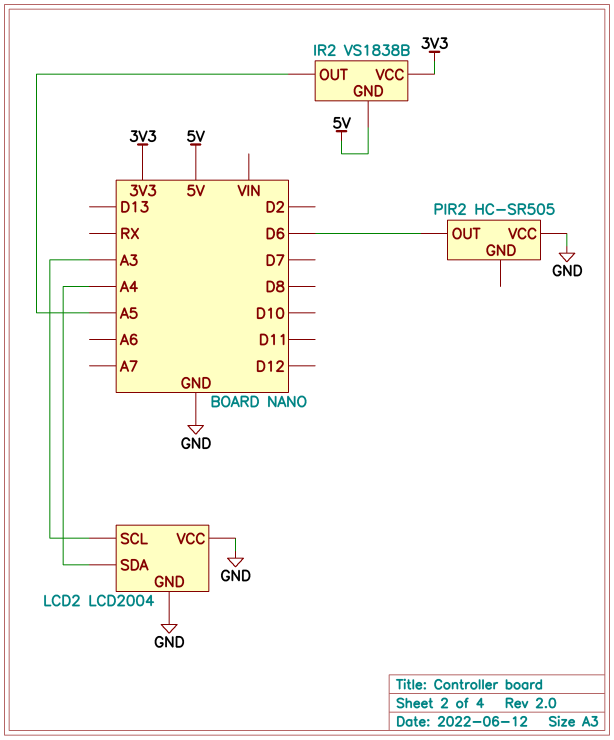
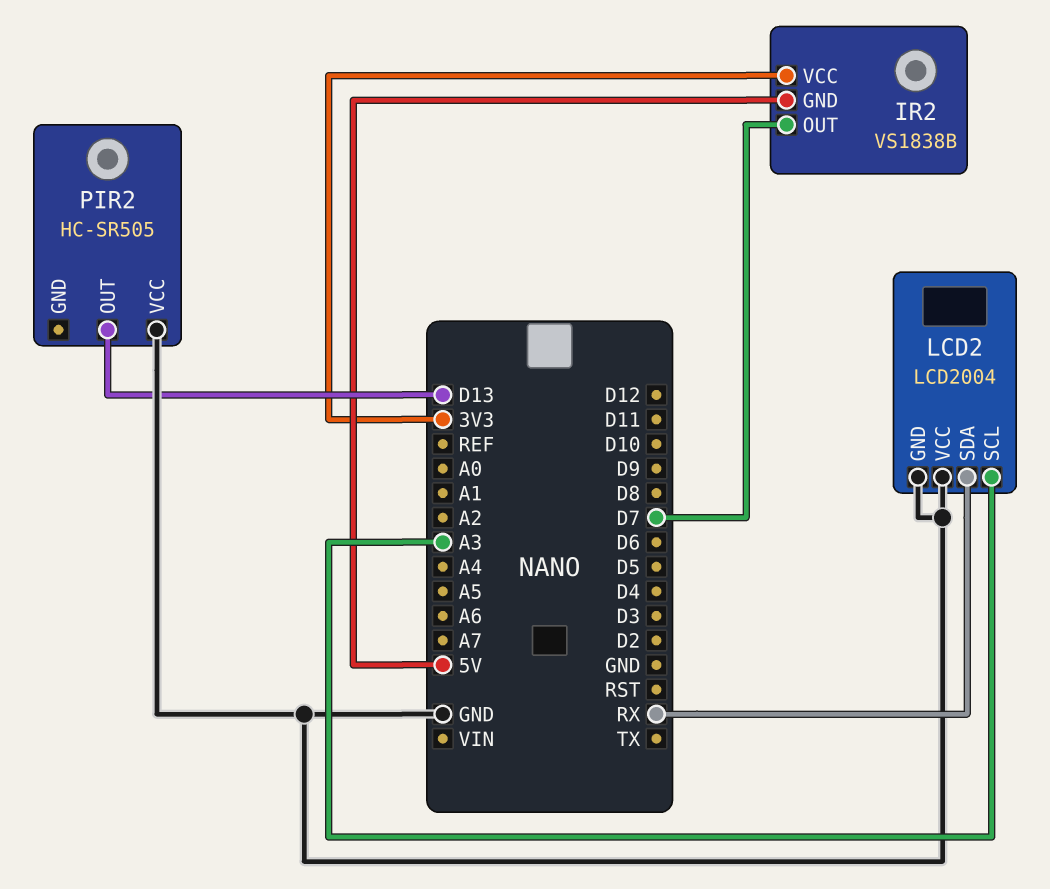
IR2 pin OUT: A5 -> D7
LCD2 pin SDA: A4 -> RX
PIR2 pin OUT: D6 -> D13

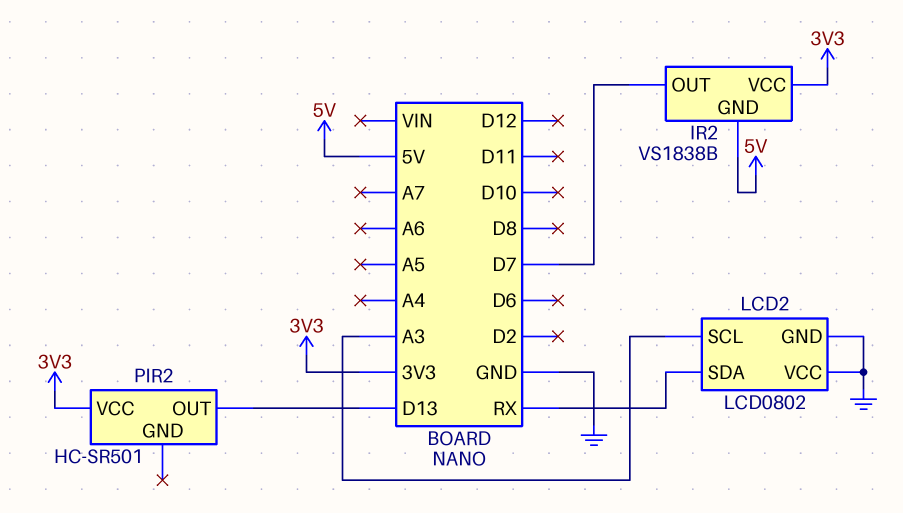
LCD2: LCD2004 -> LCD0802
PIR2: HC-SR505 -> HC-SR501
PIR2 pin VCC: GND -> 3V3

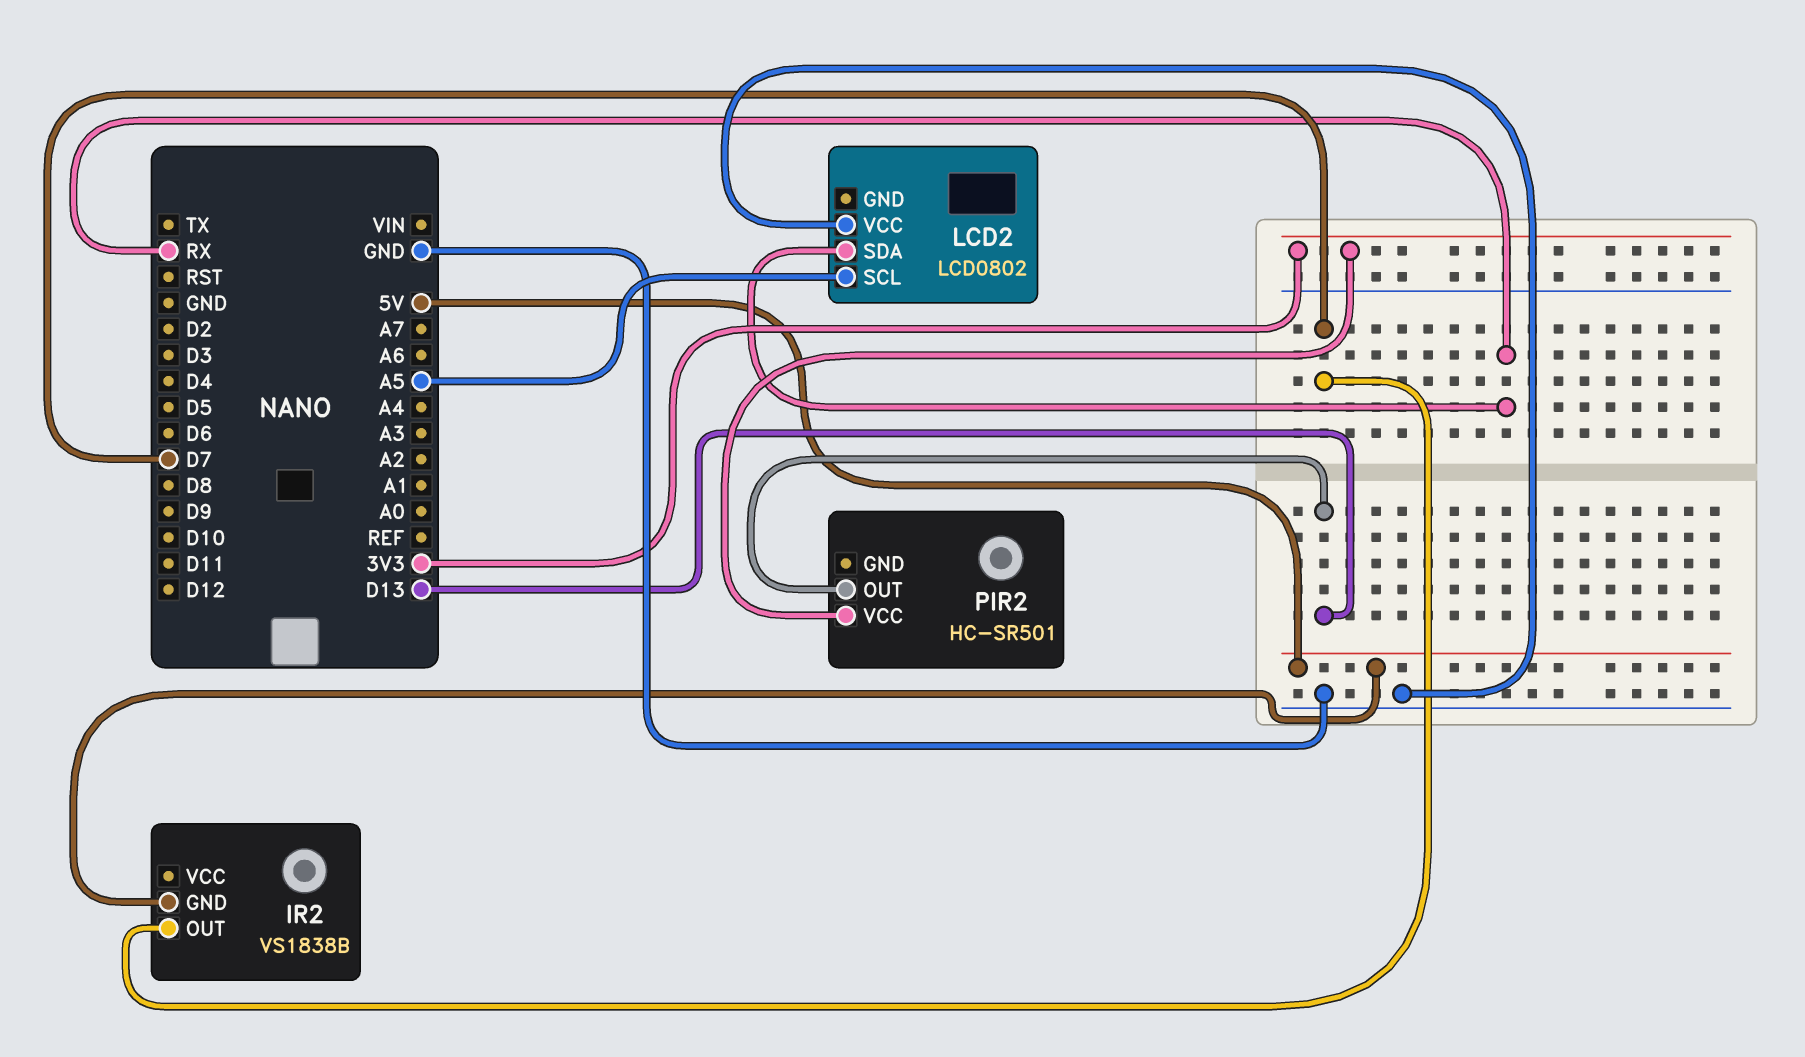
IR2 pin VCC: 3V3 -> none
LCD2 pin GND: GND -> none
LCD2 pin SCL: A3 -> A5

